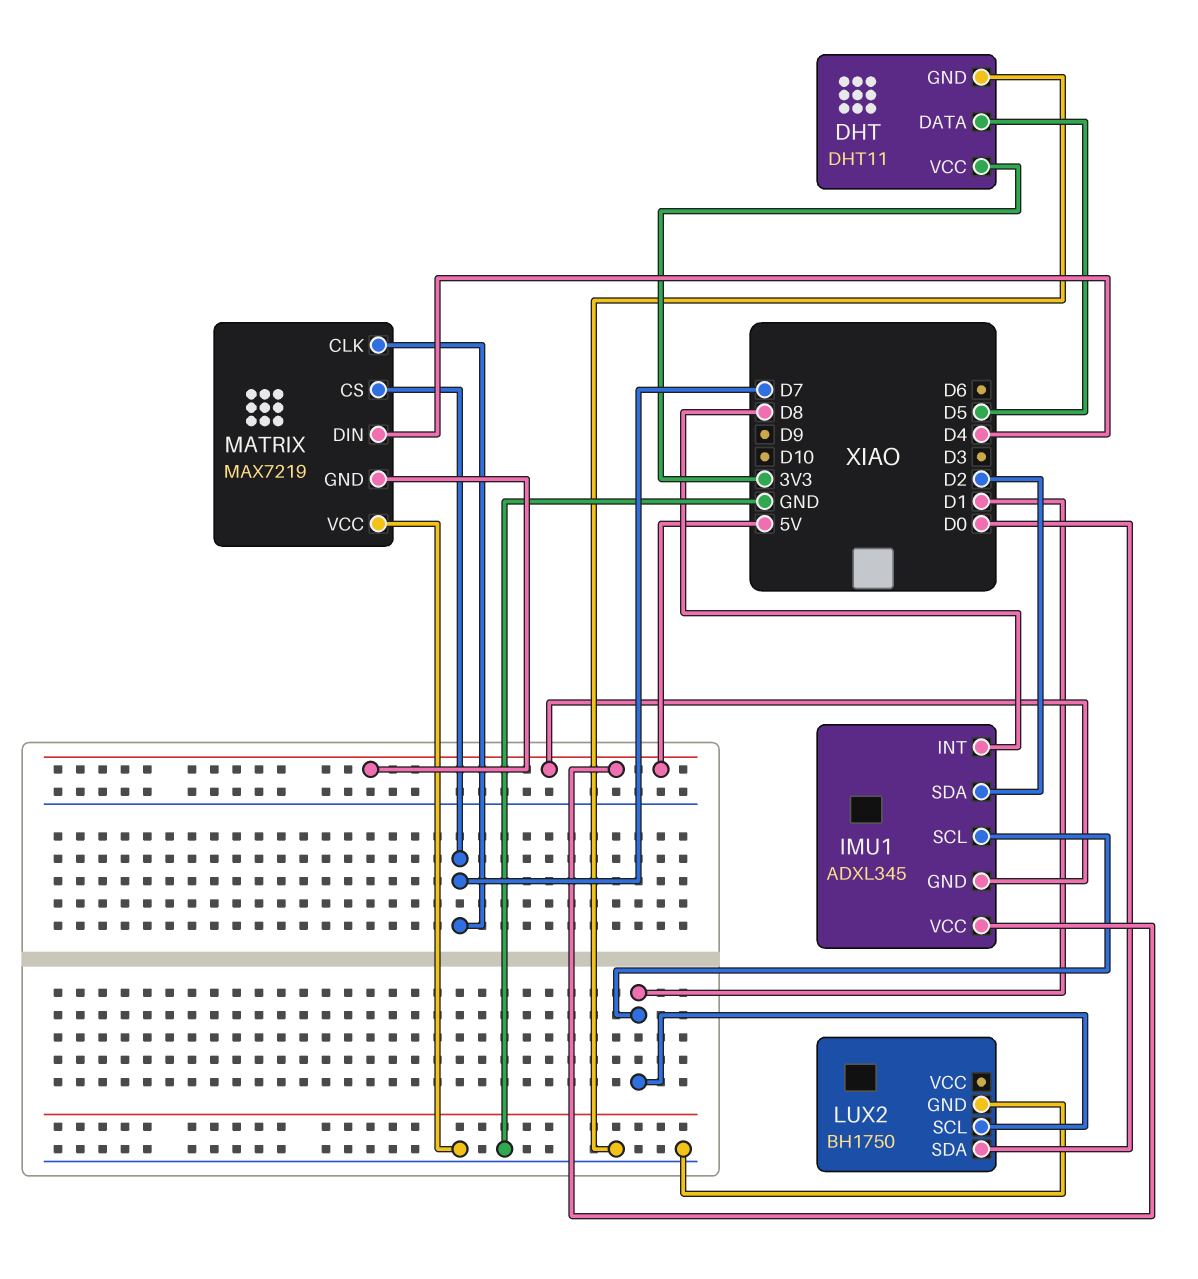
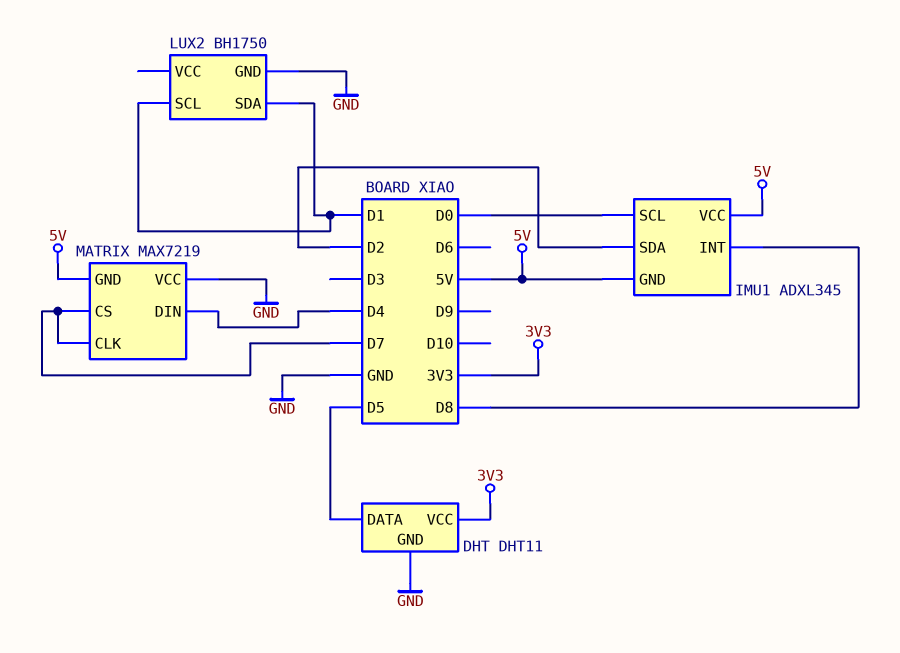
IMU1 pin SCL: D1 -> D0
LUX2 pin SDA: D0 -> D1

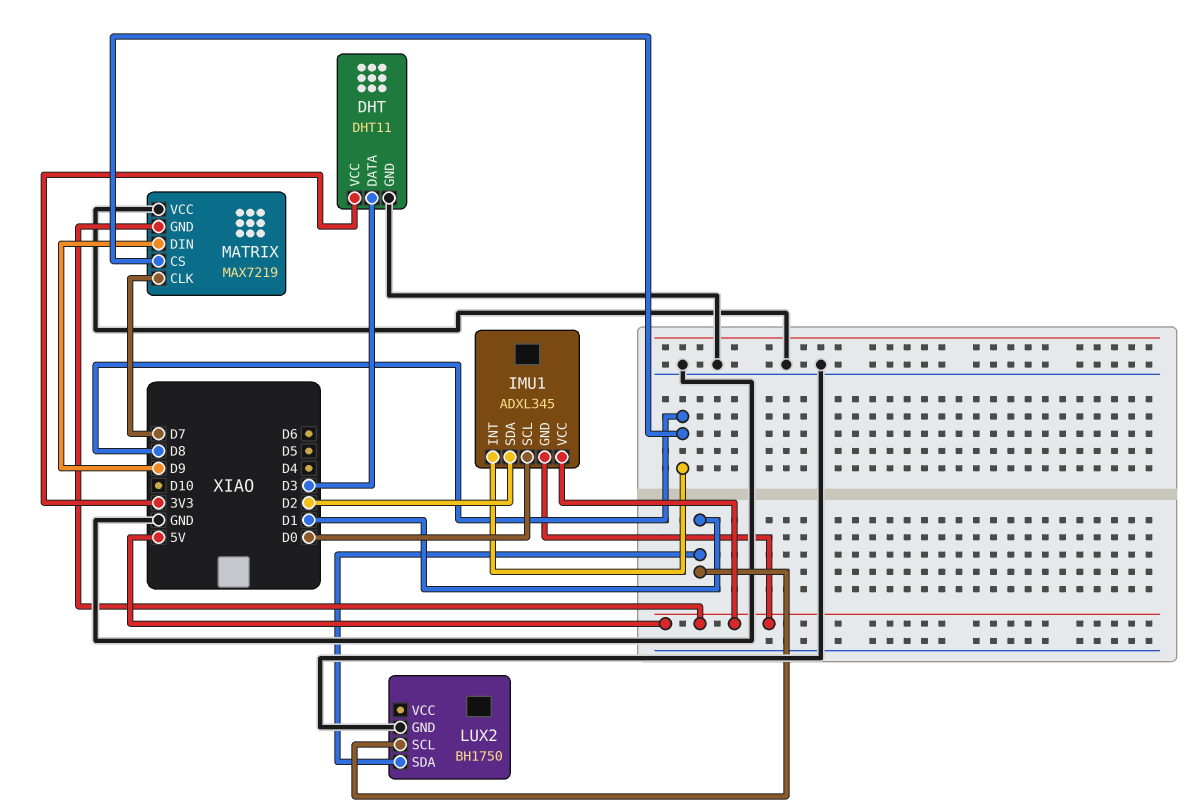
DHT pin DATA: D5 -> D3
MATRIX pin CS: D7 -> D8
MATRIX pin DIN: D4 -> D9

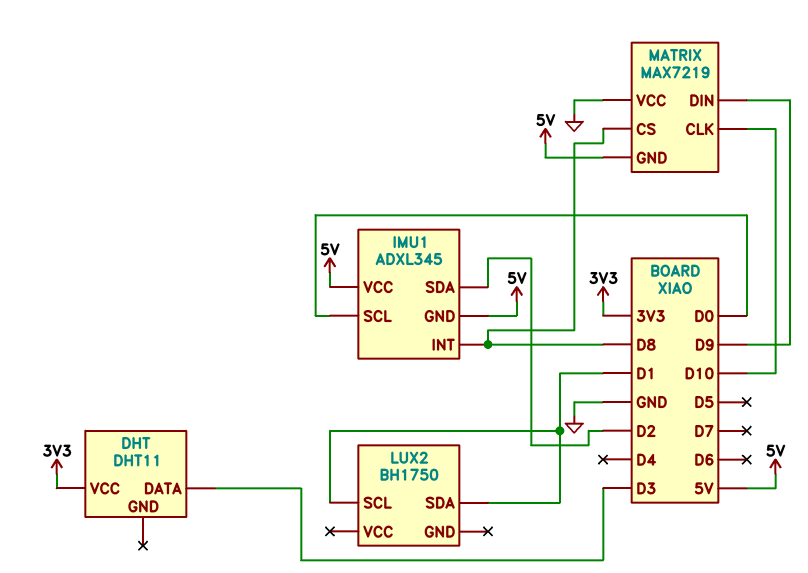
DHT pin GND: GND -> none
LUX2 pin GND: GND -> none
MATRIX pin CLK: D7 -> D10

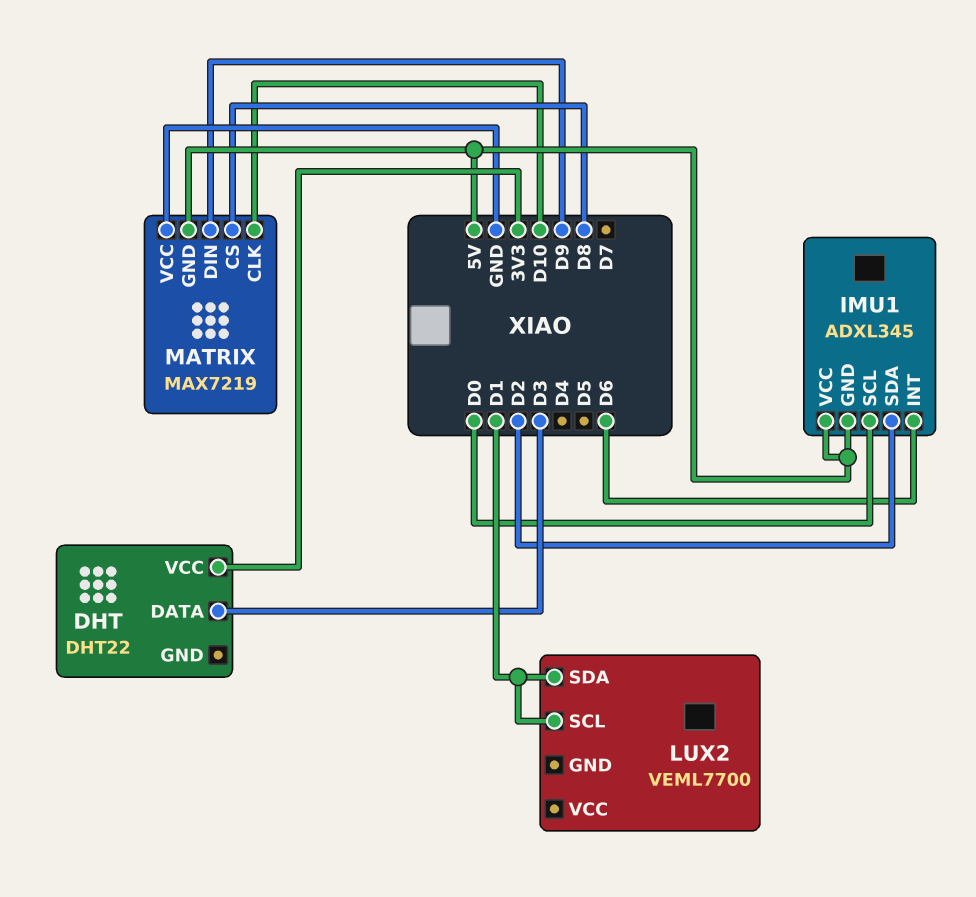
DHT: DHT11 -> DHT22
IMU1 pin INT: D8 -> D6
LUX2: BH1750 -> VEML7700

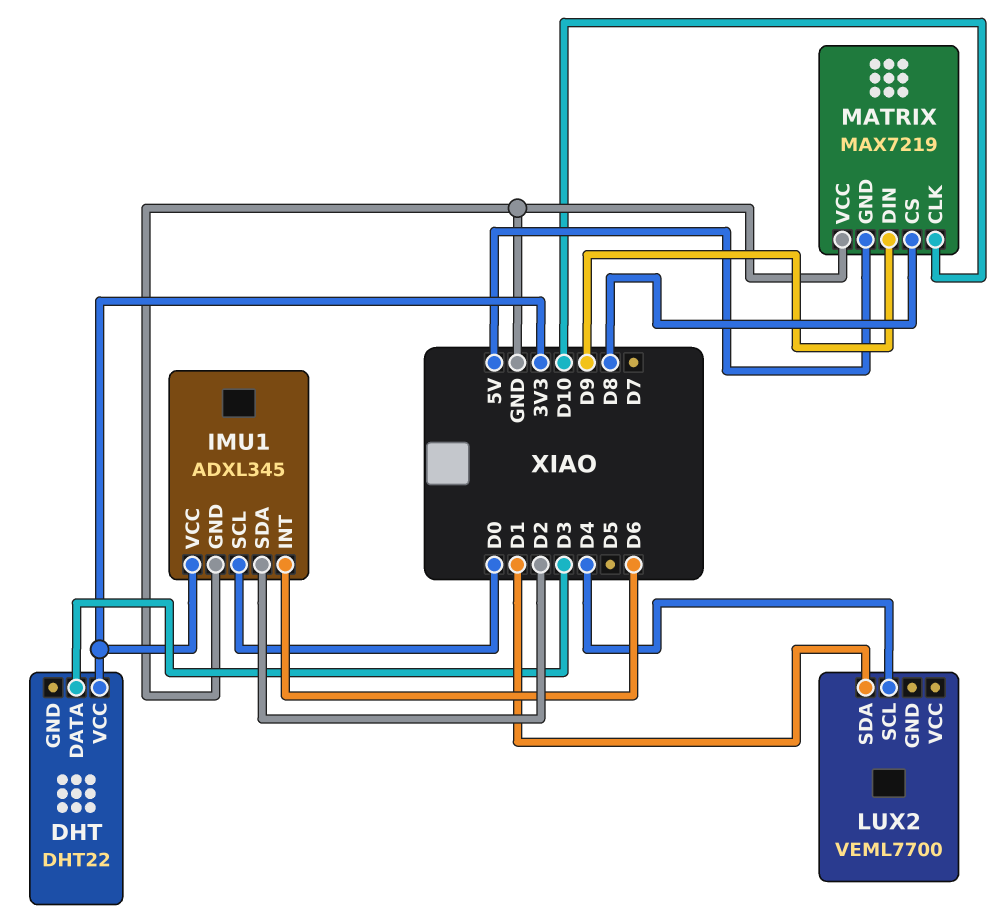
IMU1 pin GND: 5V -> GND
IMU1 pin VCC: 5V -> 3V3
LUX2 pin SCL: D1 -> D4

